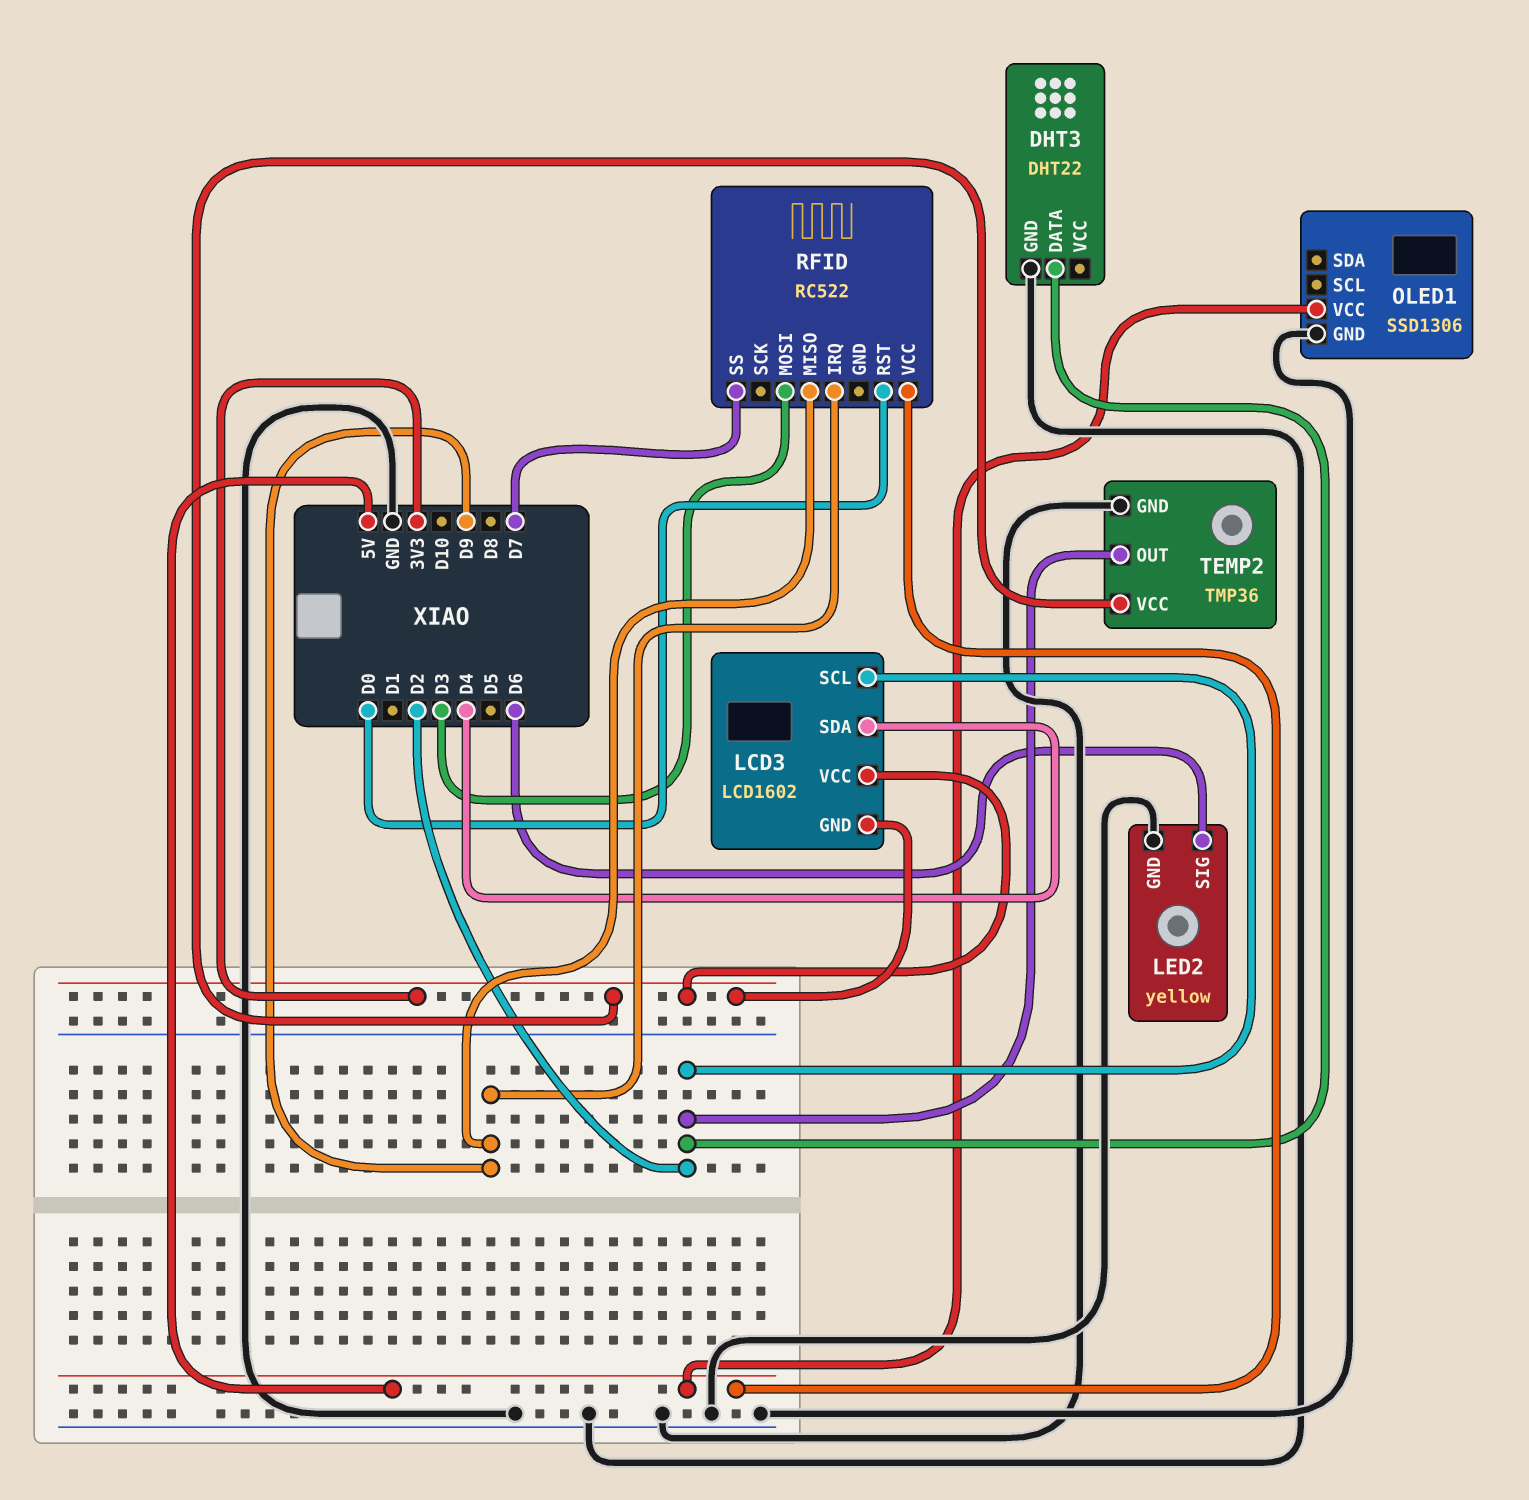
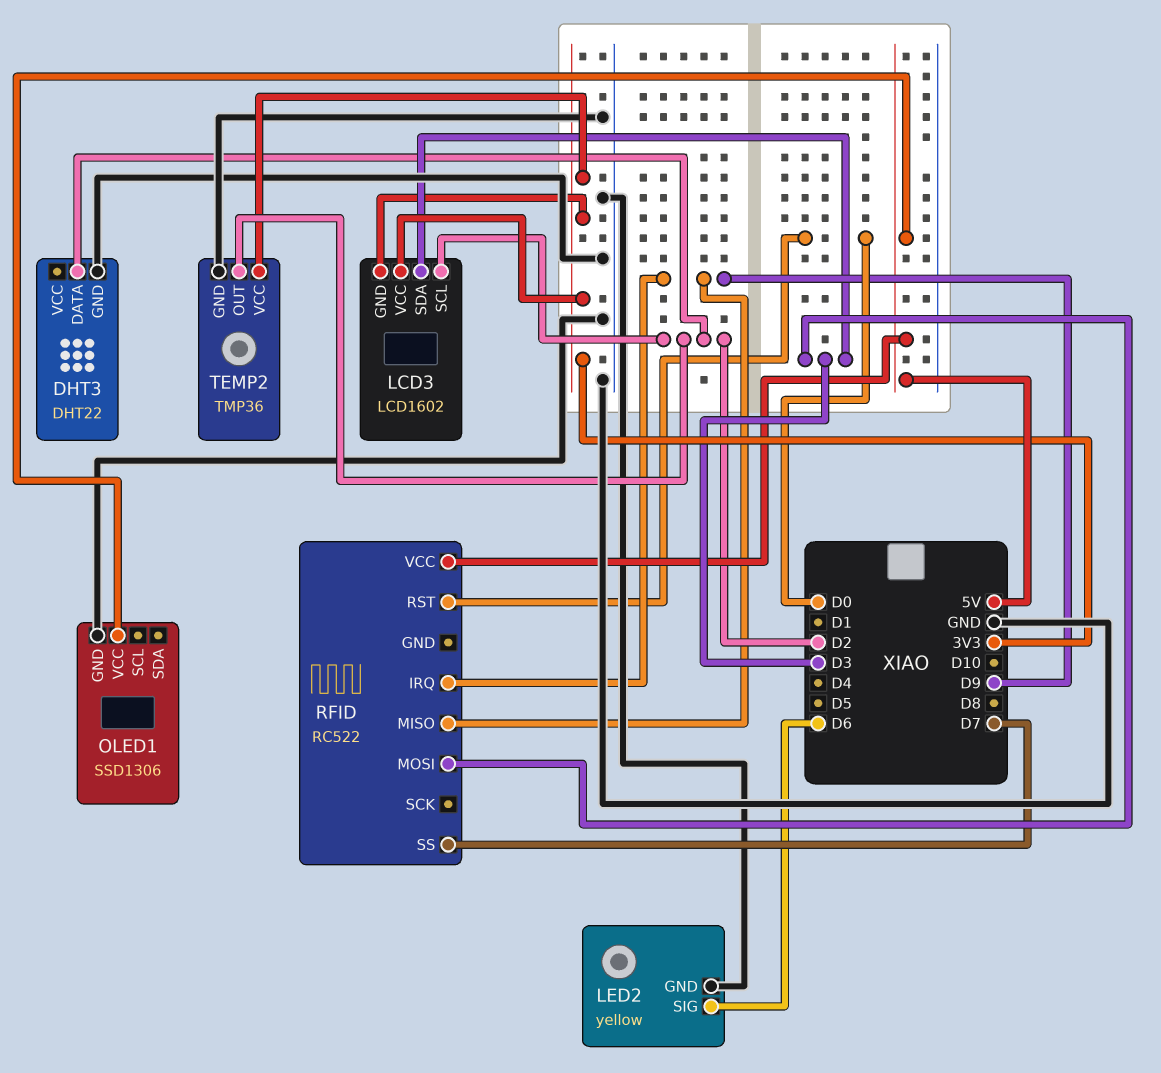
LCD3 pin SDA: D4 -> D3

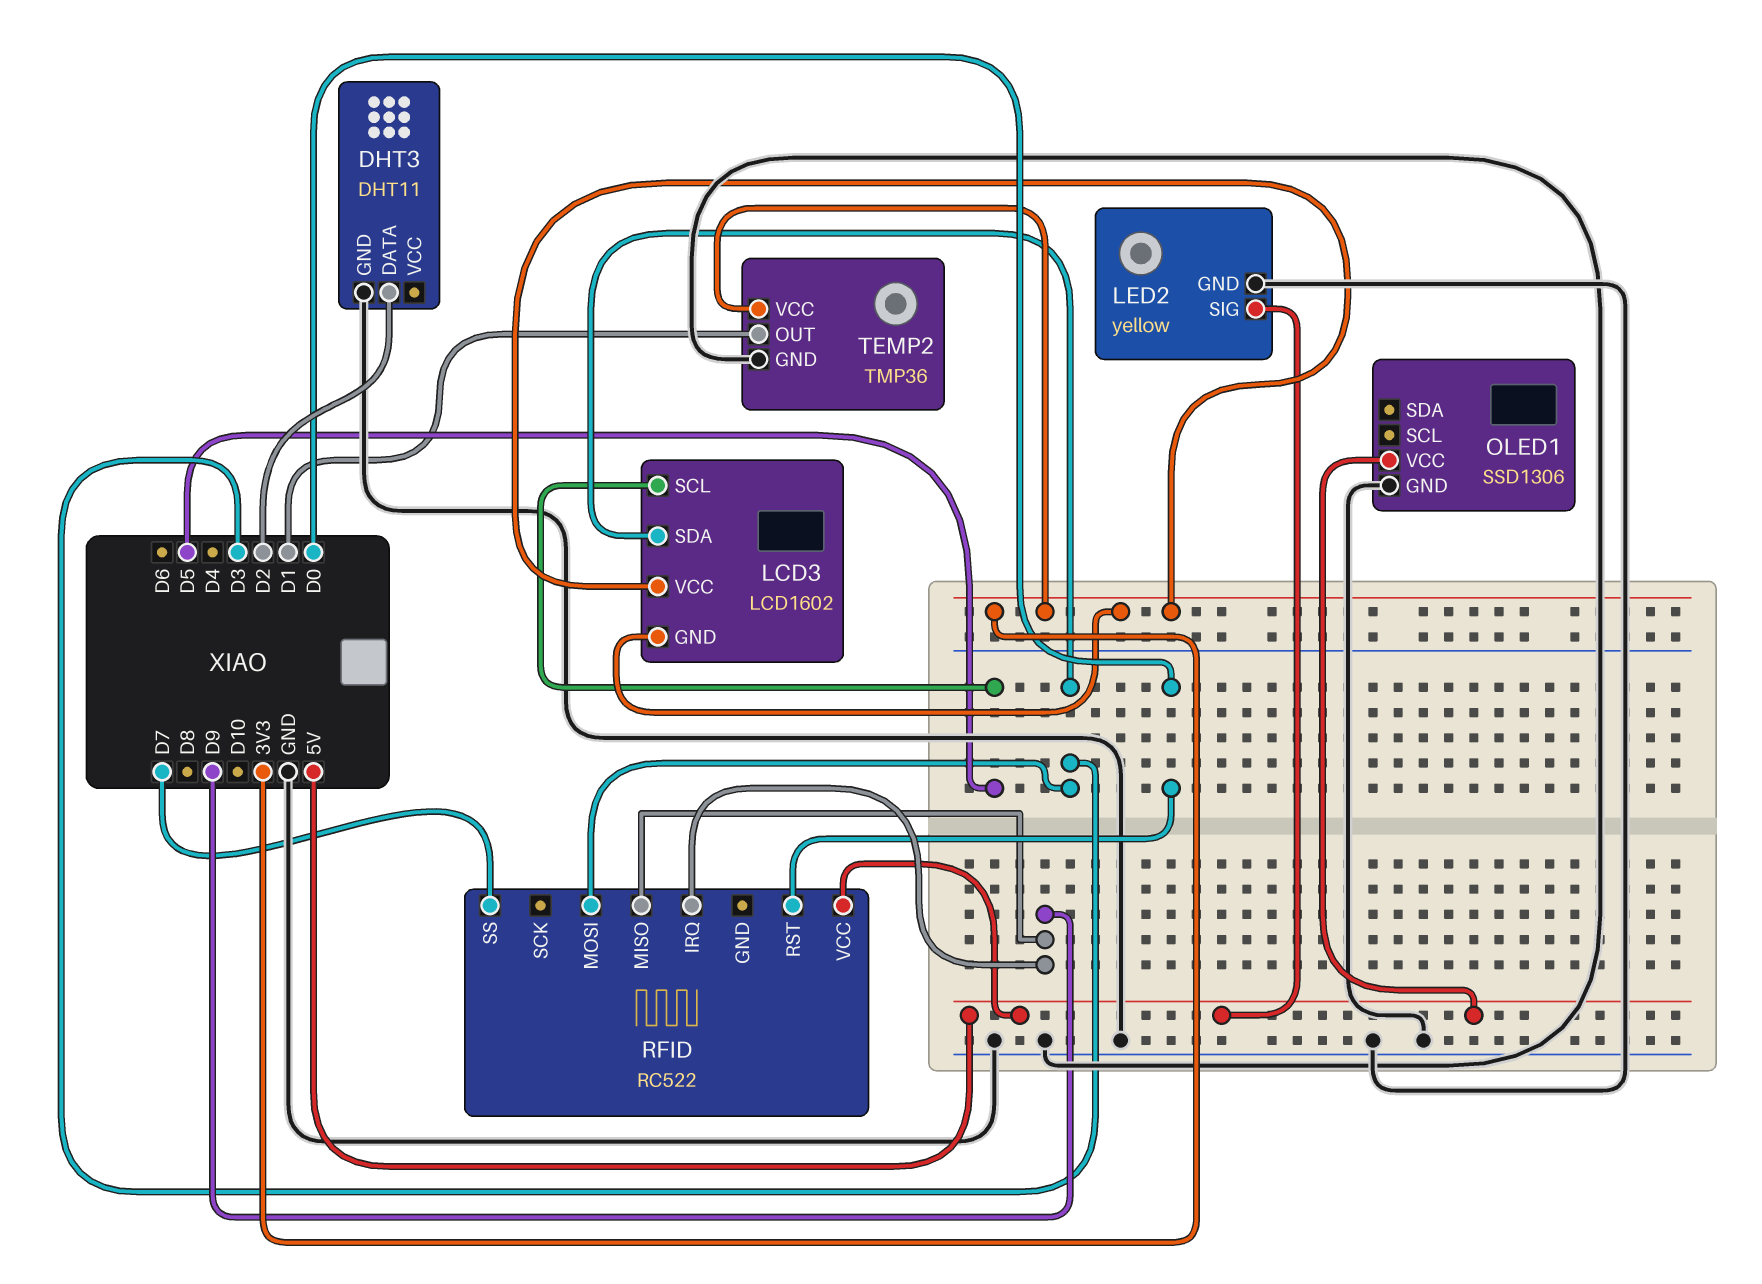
DHT3: DHT22 -> DHT11
LCD3 pin SCL: D2 -> D5
LED2 pin SIG: D6 -> 5V
TEMP2 pin OUT: D2 -> D1

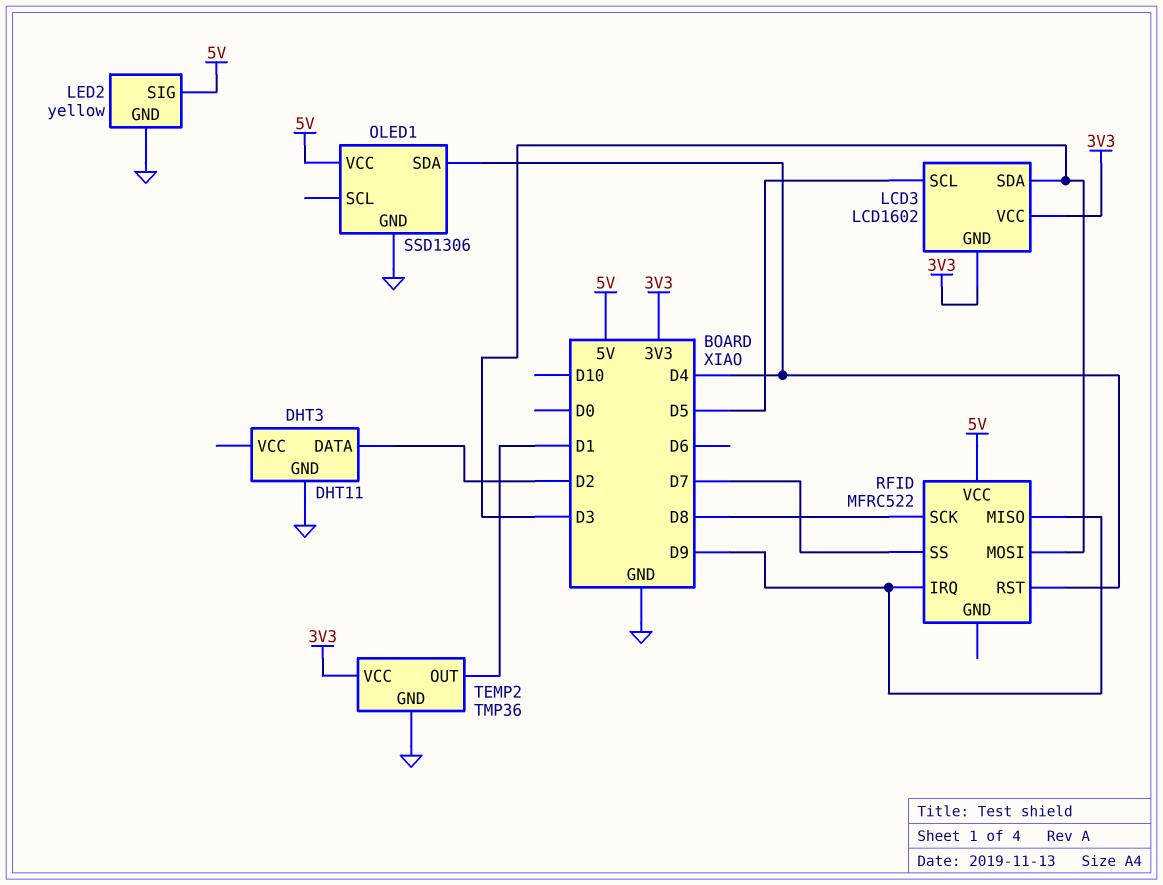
OLED1 pin SDA: none -> D4
RFID: RC522 -> MFRC522
RFID pin RST: D0 -> D4
RFID pin SCK: none -> D8

